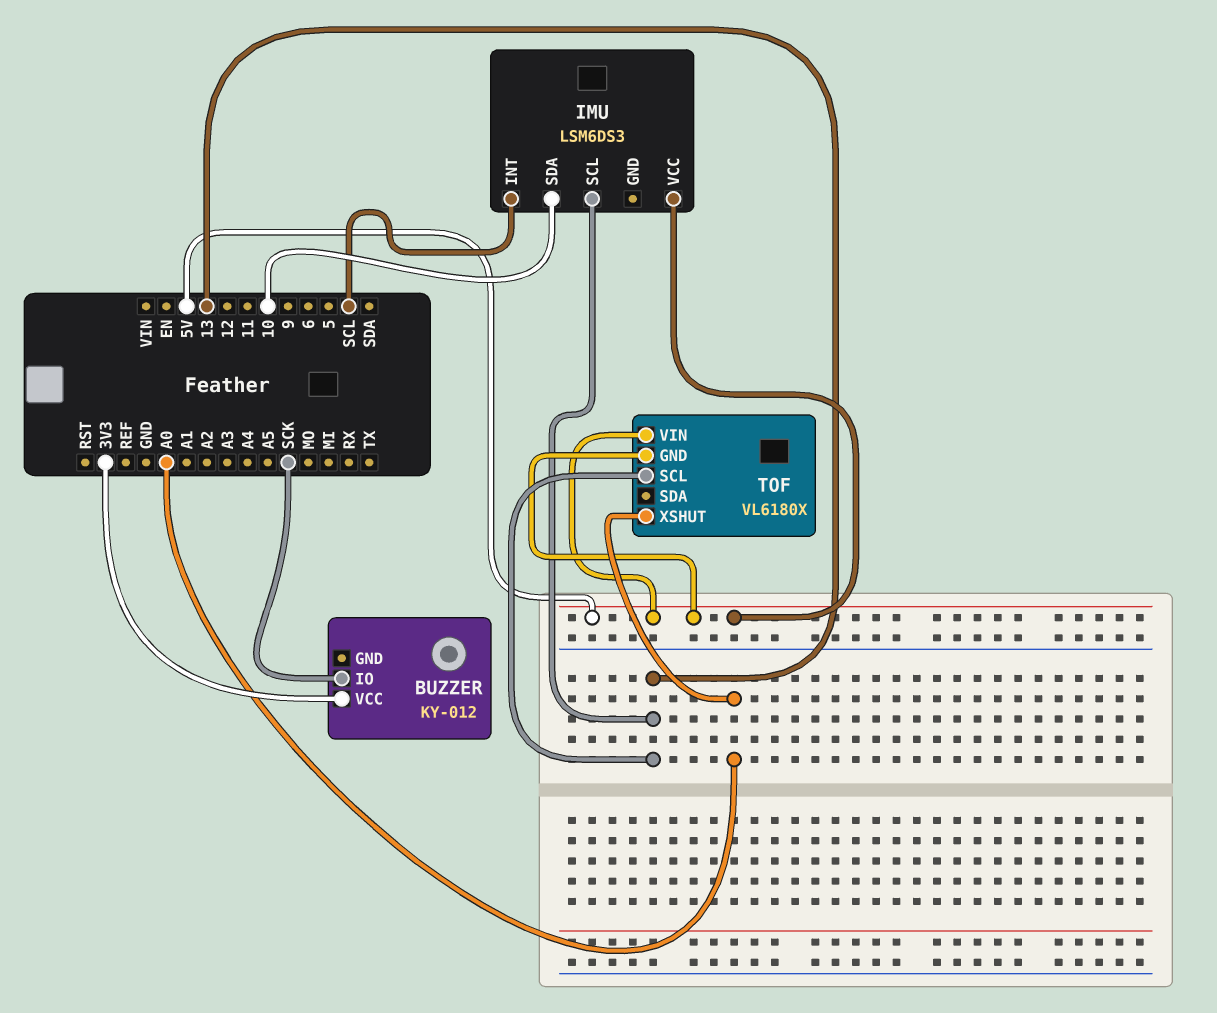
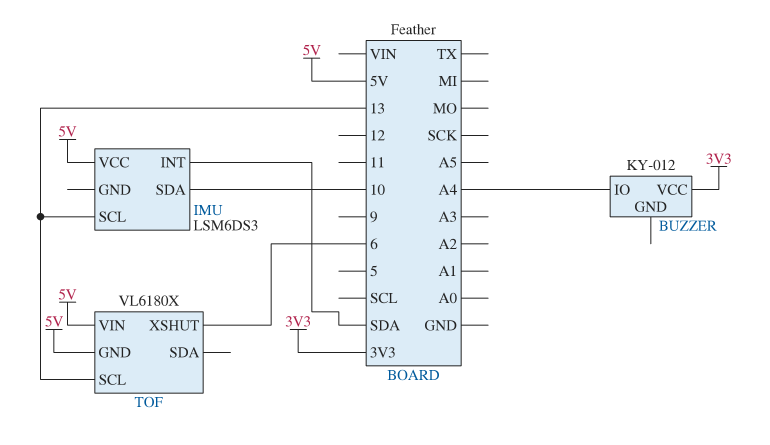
BUZZER pin IO: SCK -> A4
IMU pin INT: SCL -> SDA
TOF pin XSHUT: A0 -> 6

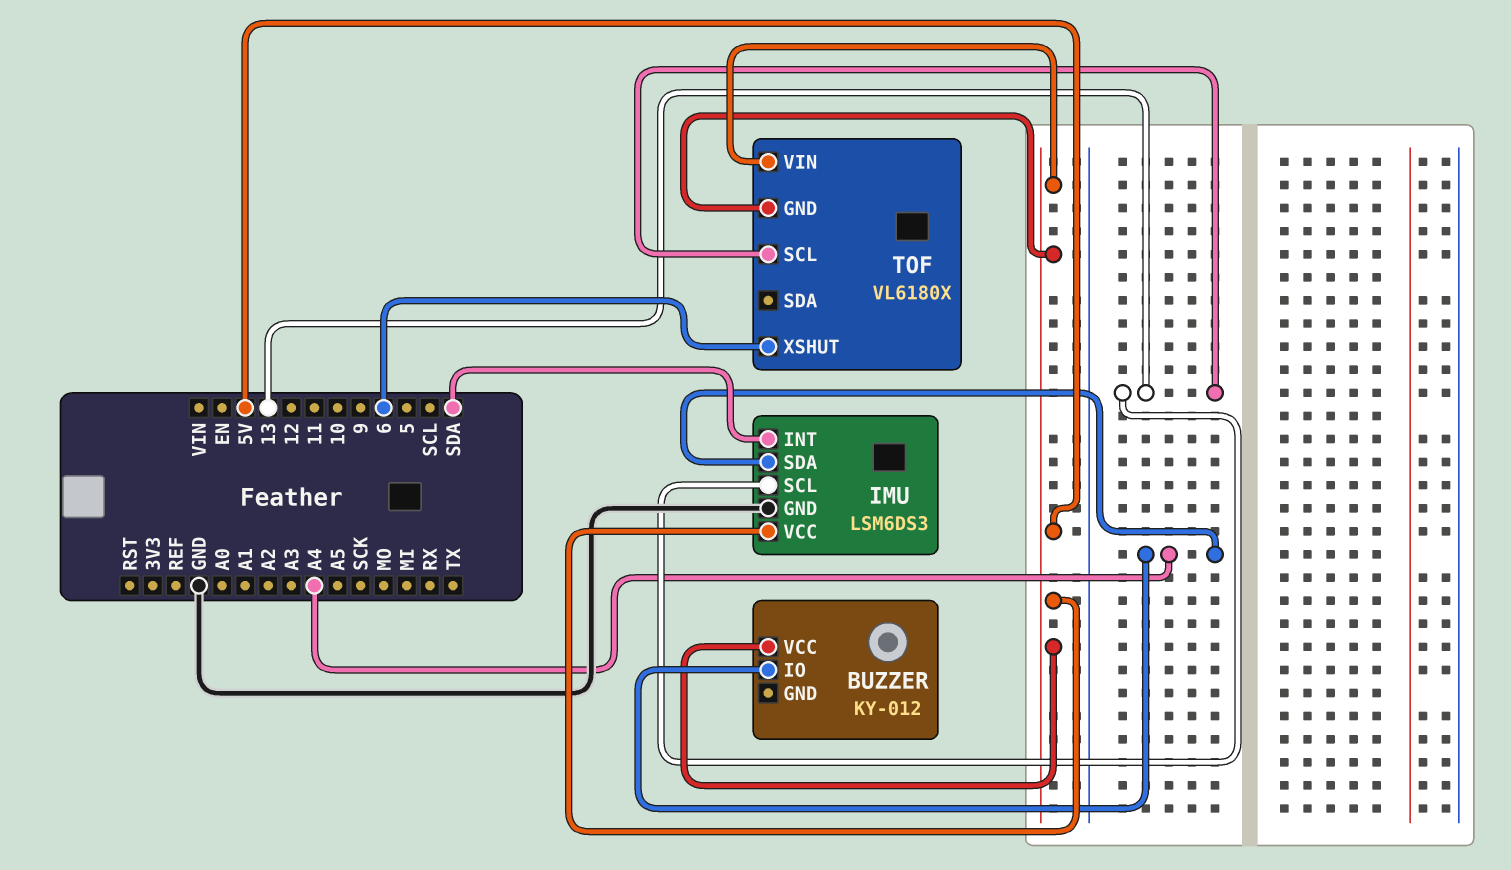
BUZZER pin VCC: 3V3 -> 5V
IMU pin GND: none -> GND
IMU pin SDA: 10 -> A4

